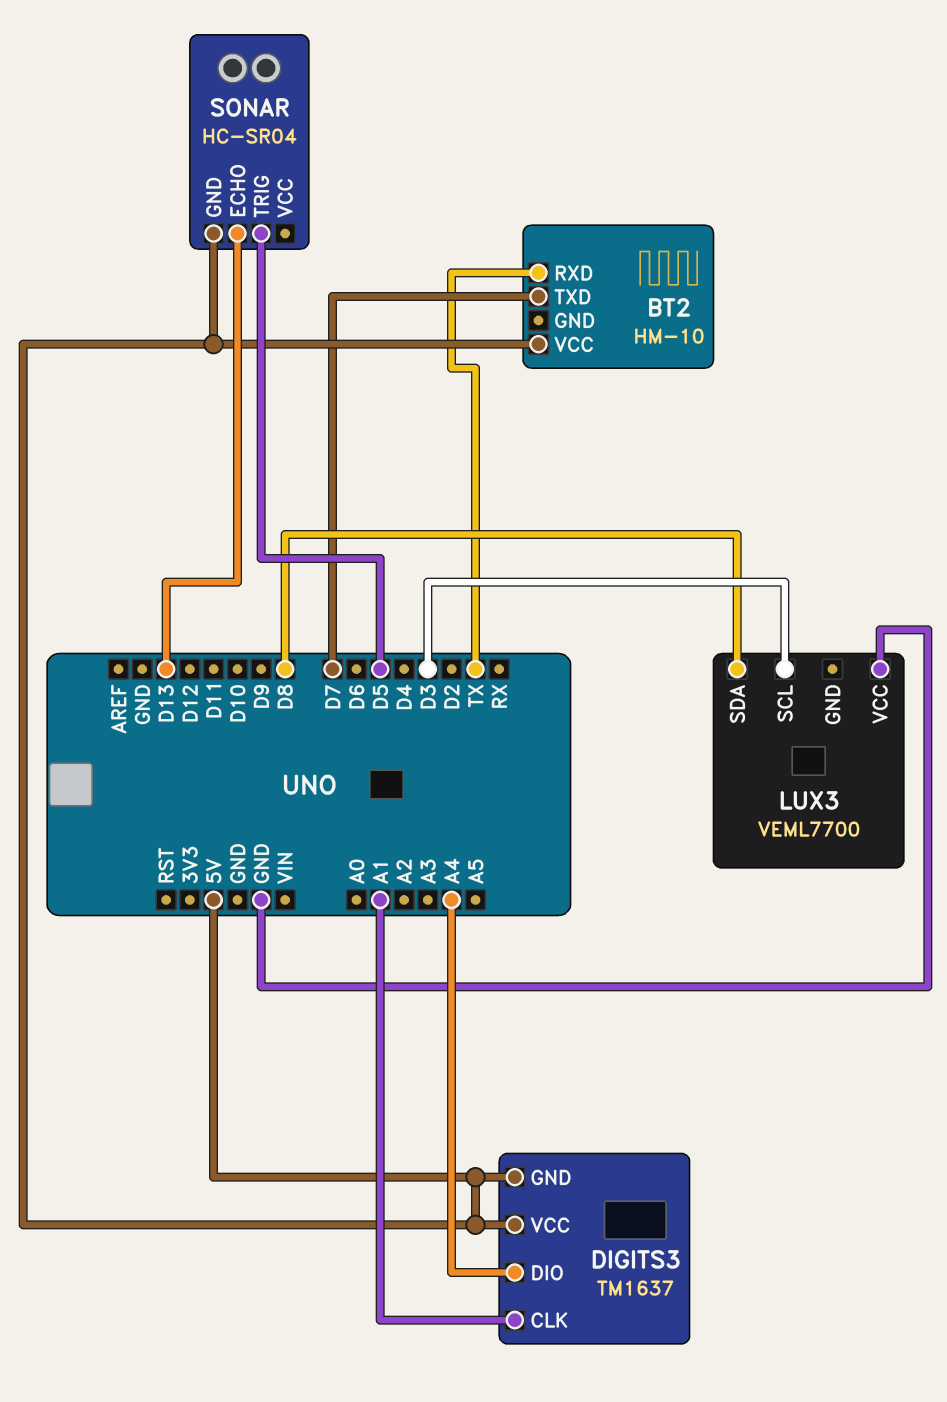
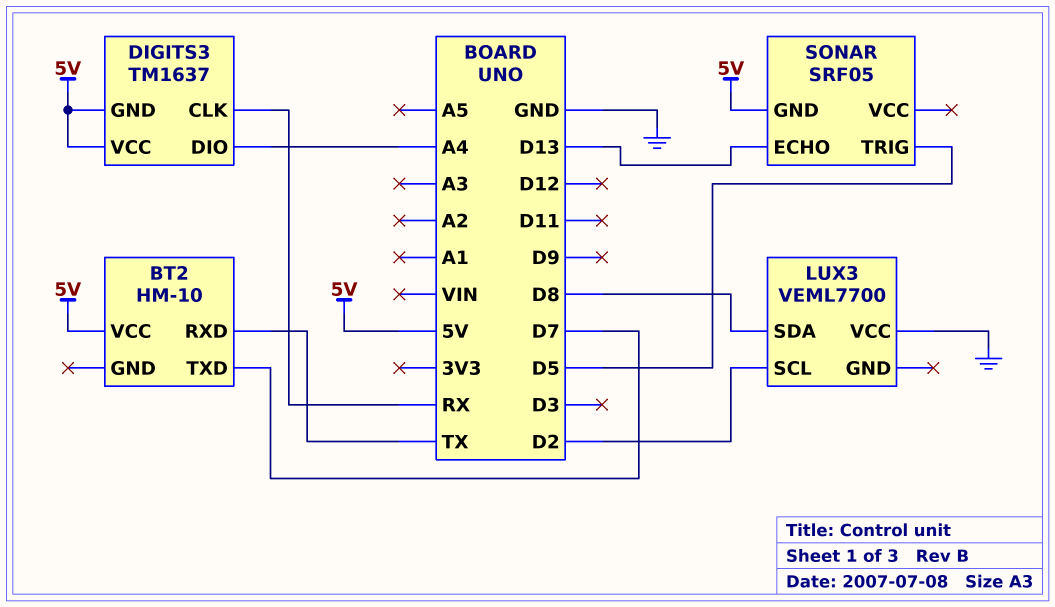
DIGITS3 pin CLK: A1 -> RX
LUX3 pin SCL: D3 -> D2
SONAR: HC-SR04 -> SRF05

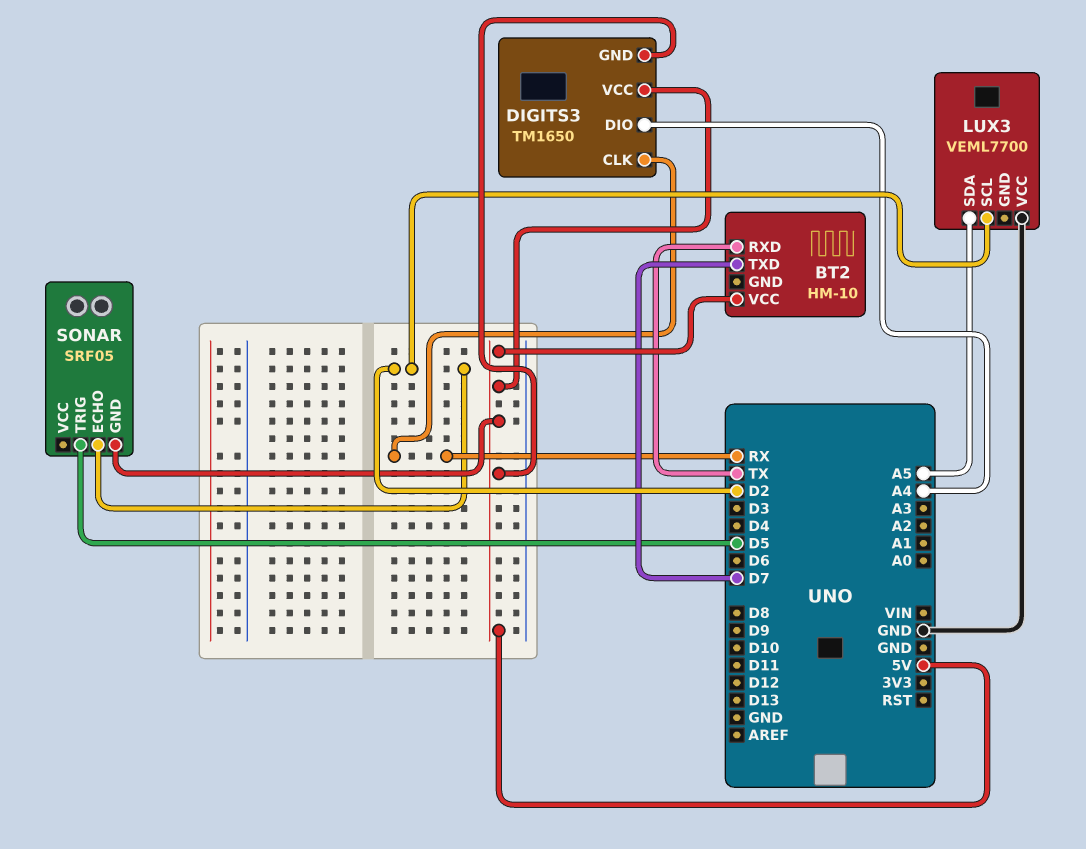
DIGITS3: TM1637 -> TM1650
LUX3 pin SDA: D8 -> A5
SONAR pin ECHO: D13 -> D2

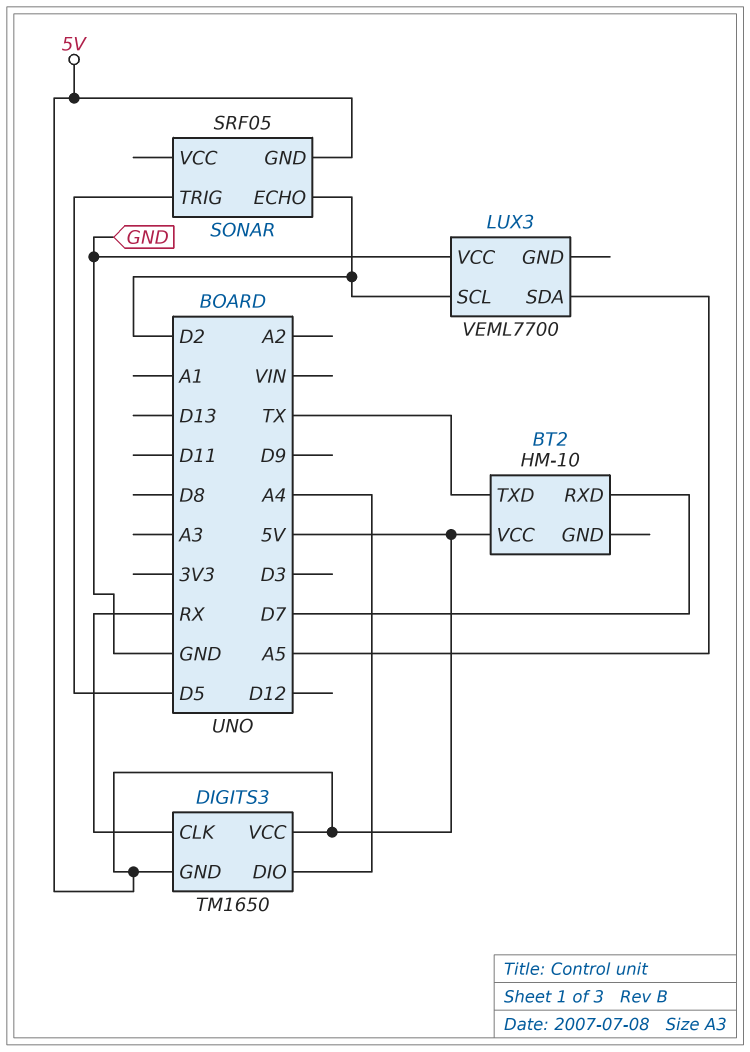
BT2 pin RXD: TX -> D7
BT2 pin TXD: D7 -> TX

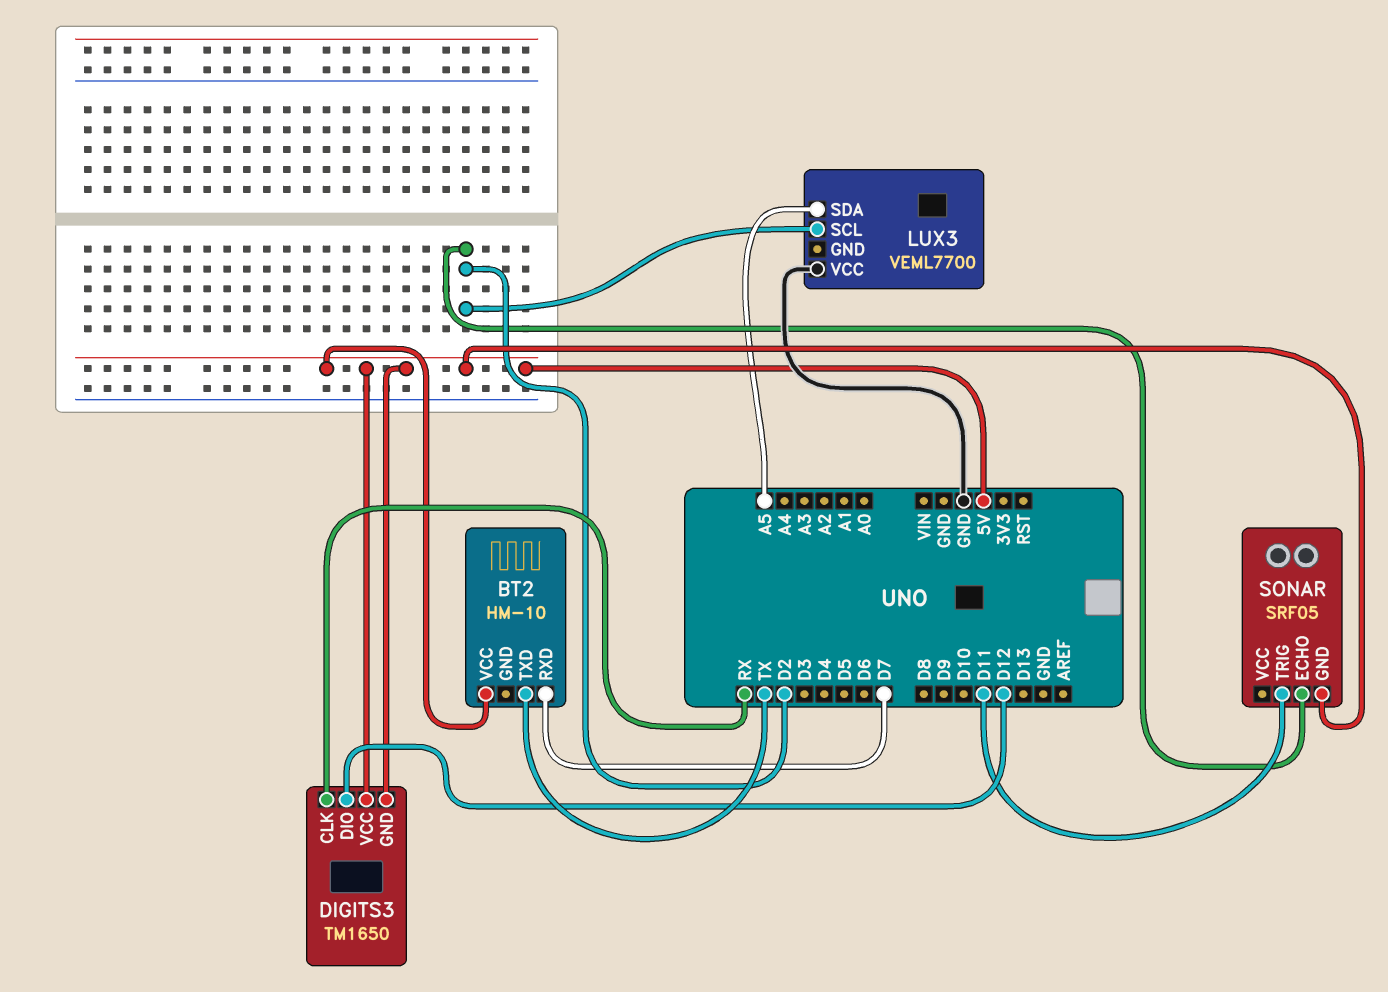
DIGITS3 pin DIO: A4 -> D12
SONAR pin TRIG: D5 -> D11

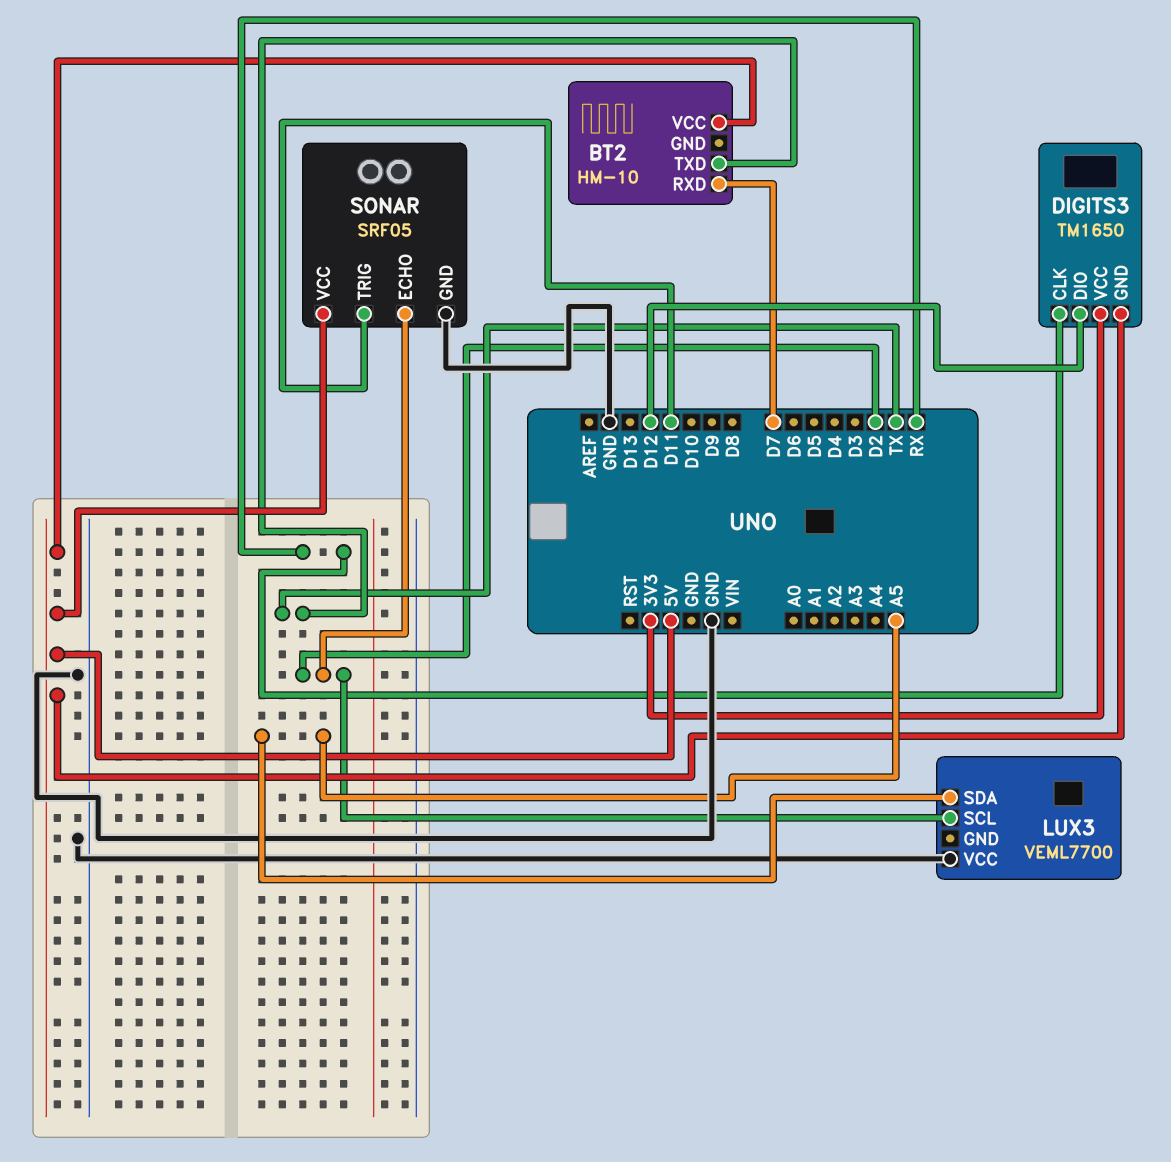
DIGITS3 pin VCC: 5V -> 3V3
SONAR pin GND: 5V -> GND
SONAR pin VCC: none -> 5V

